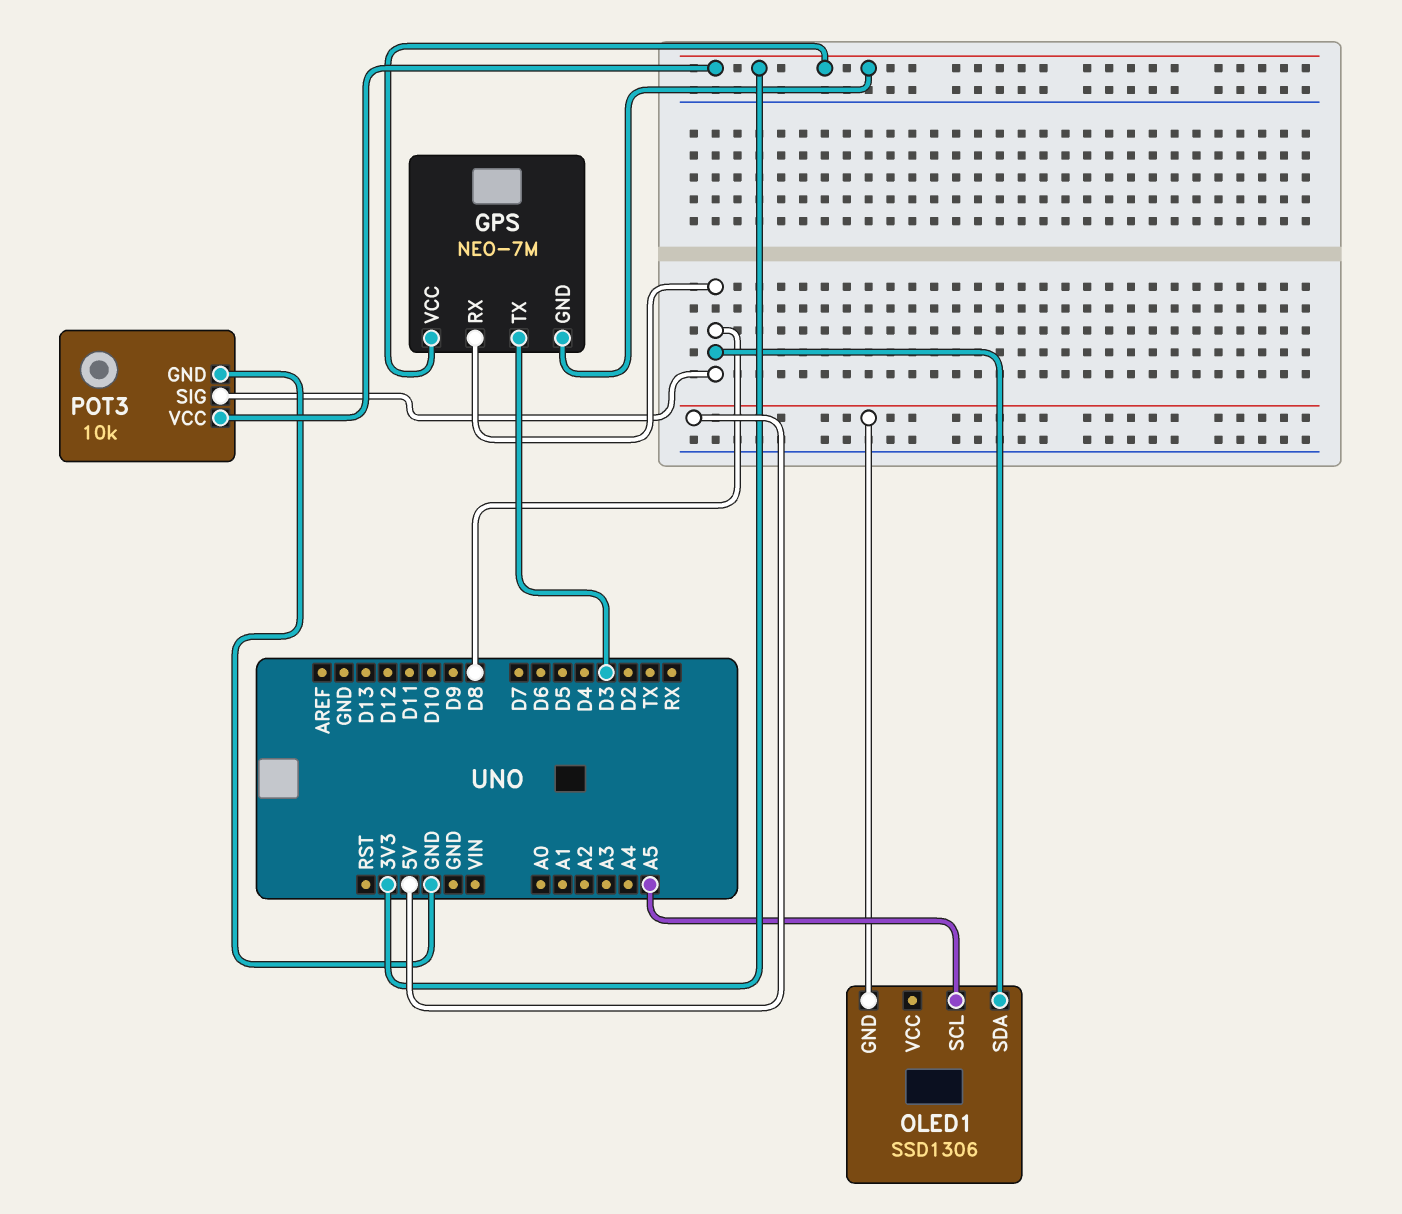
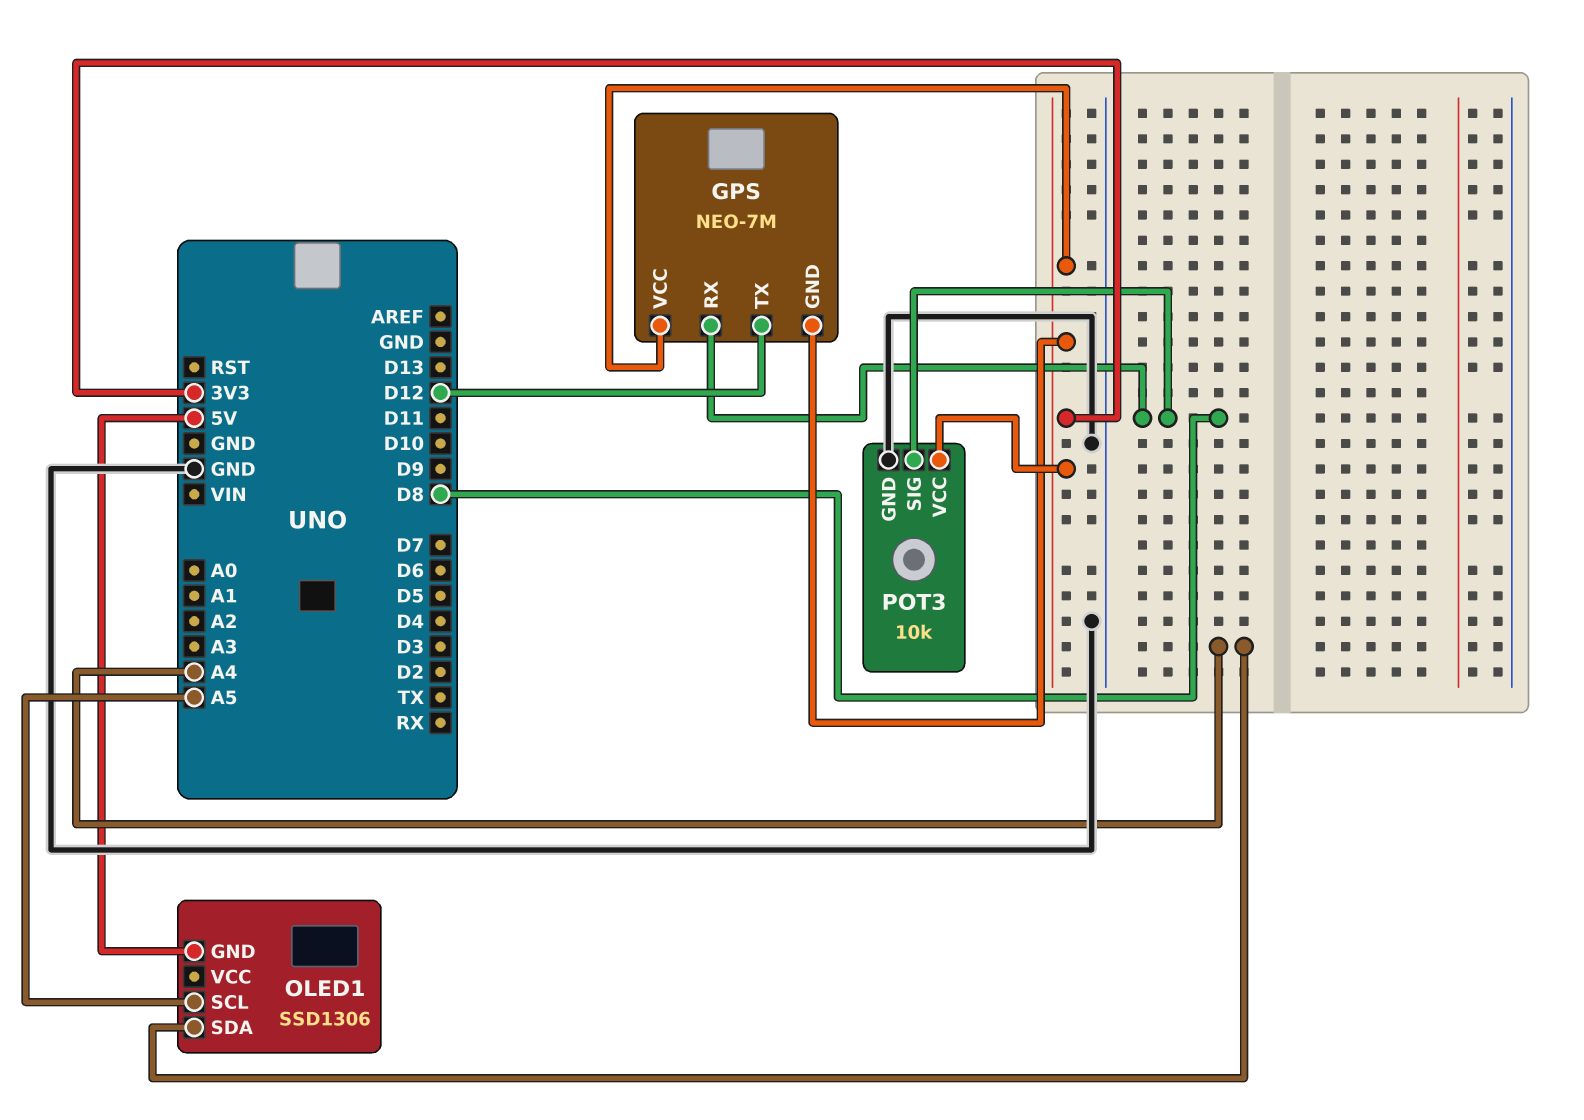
GPS pin TX: D3 -> D12
OLED1 pin SDA: D8 -> A4

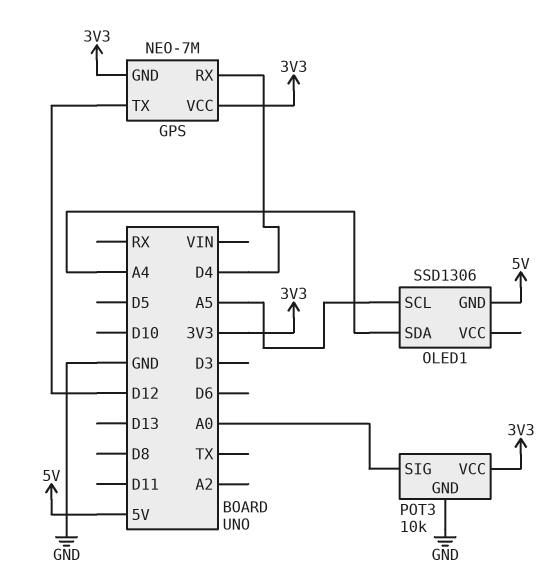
GPS pin RX: D8 -> D4
POT3 pin SIG: D8 -> A0

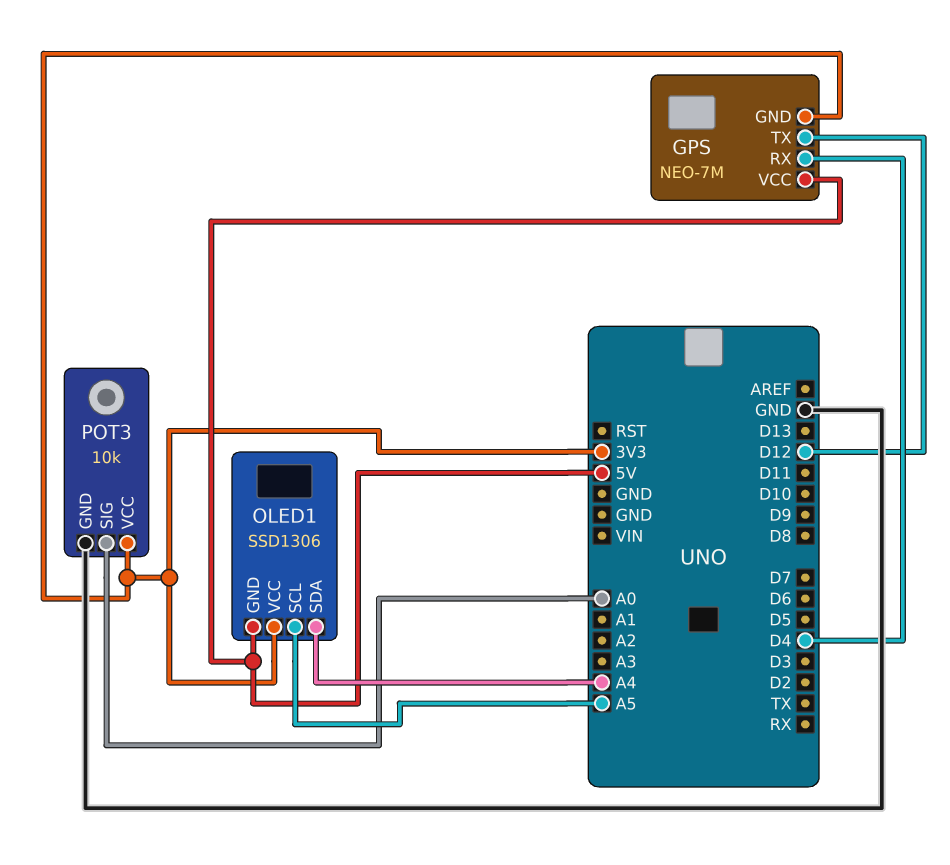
GPS pin VCC: 3V3 -> 5V
OLED1 pin VCC: none -> 3V3

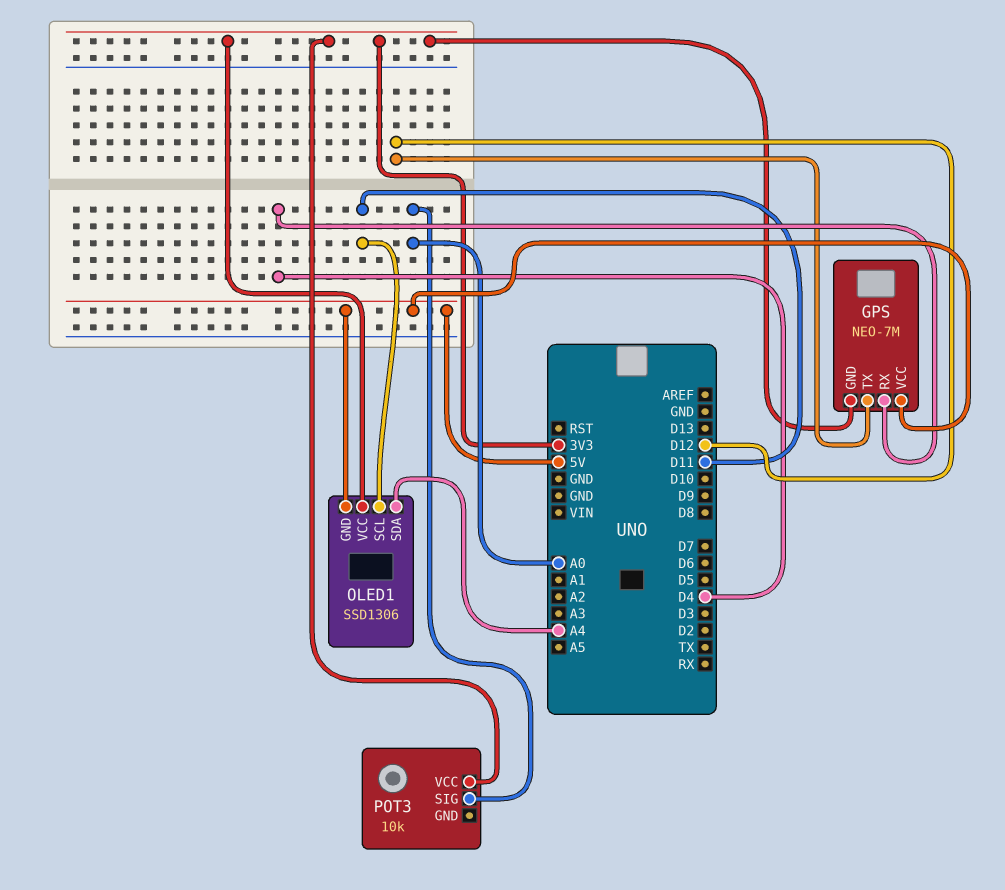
OLED1 pin SCL: A5 -> D11
POT3 pin GND: GND -> none

